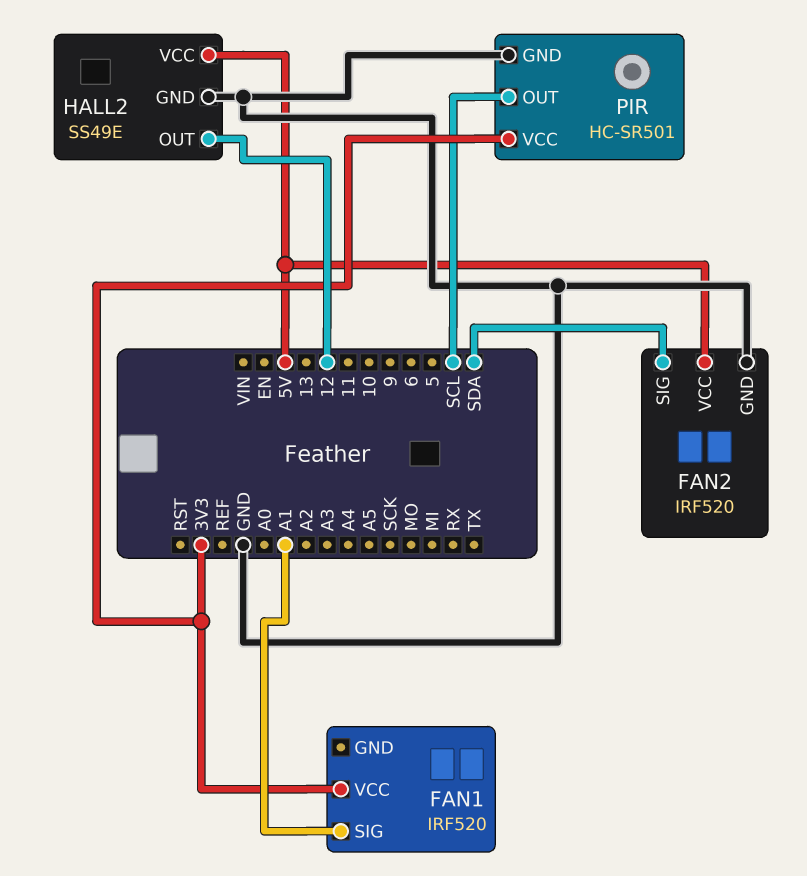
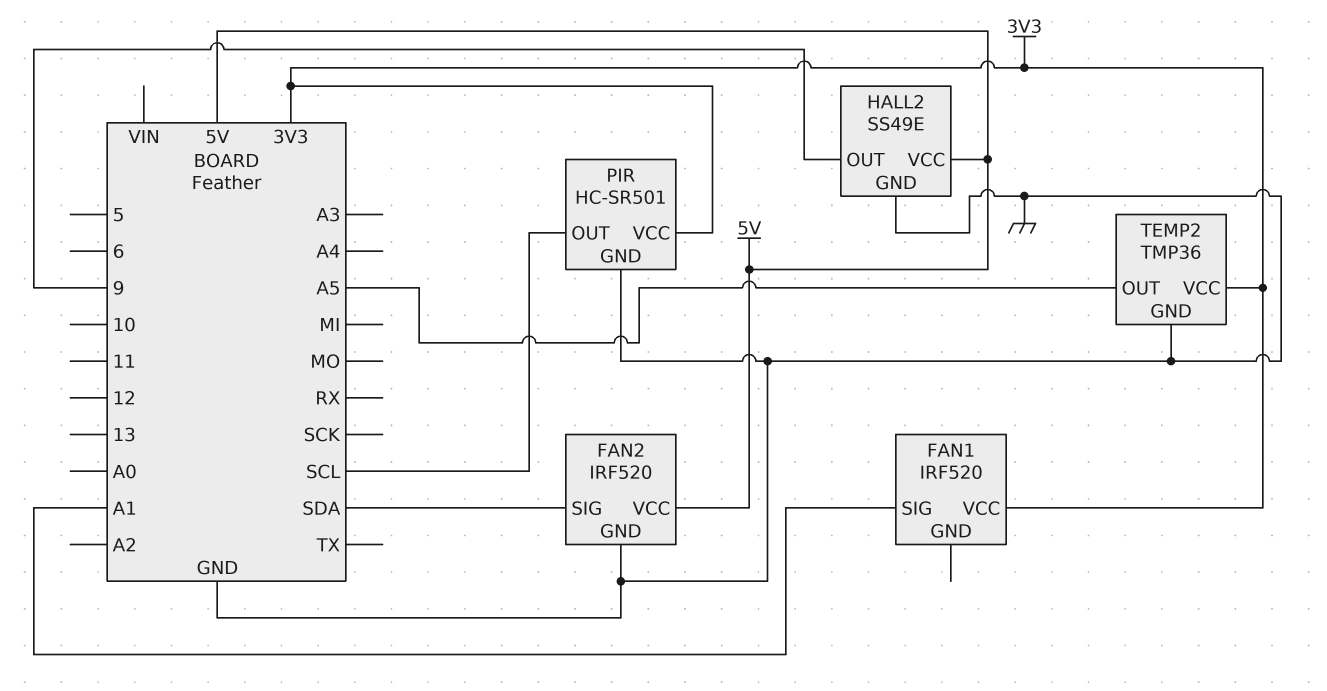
HALL2 pin OUT: 12 -> 9
TEMP2: none -> TMP36
TEMP2 pin GND: none -> GND
TEMP2 pin OUT: none -> A5
TEMP2 pin VCC: none -> 3V3

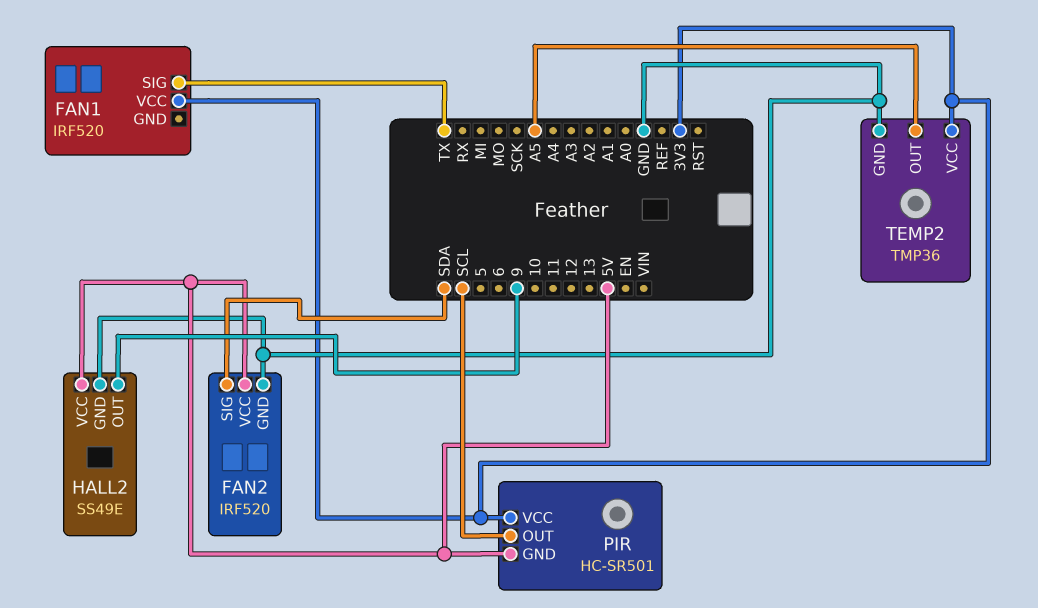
FAN1 pin SIG: A1 -> TX
PIR pin GND: GND -> 5V

